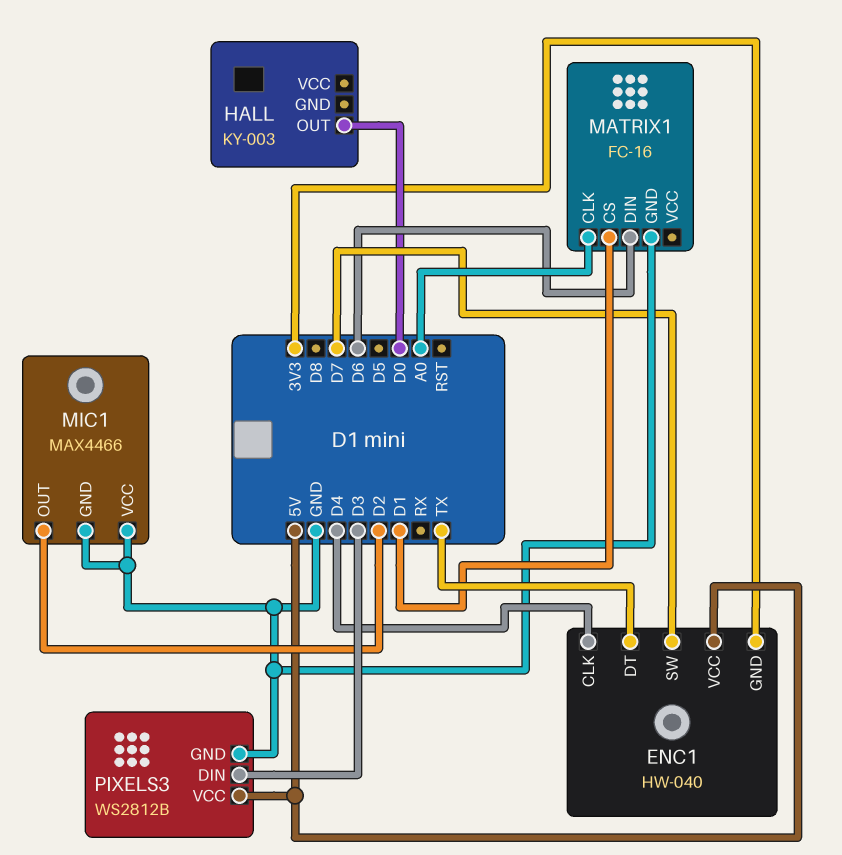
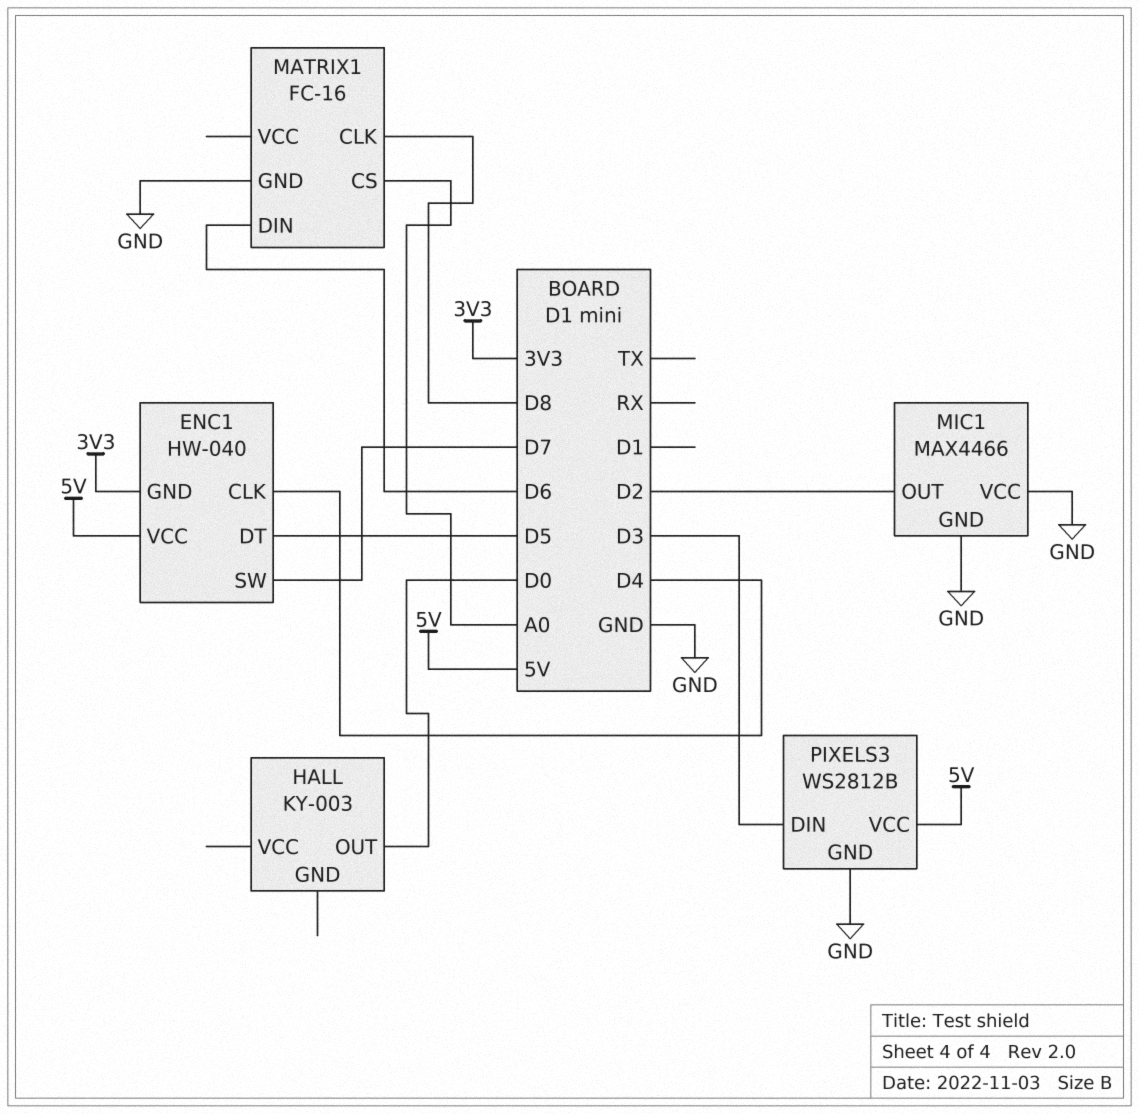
ENC1 pin DT: TX -> D5
MATRIX1 pin CLK: A0 -> D8
MATRIX1 pin CS: D1 -> A0

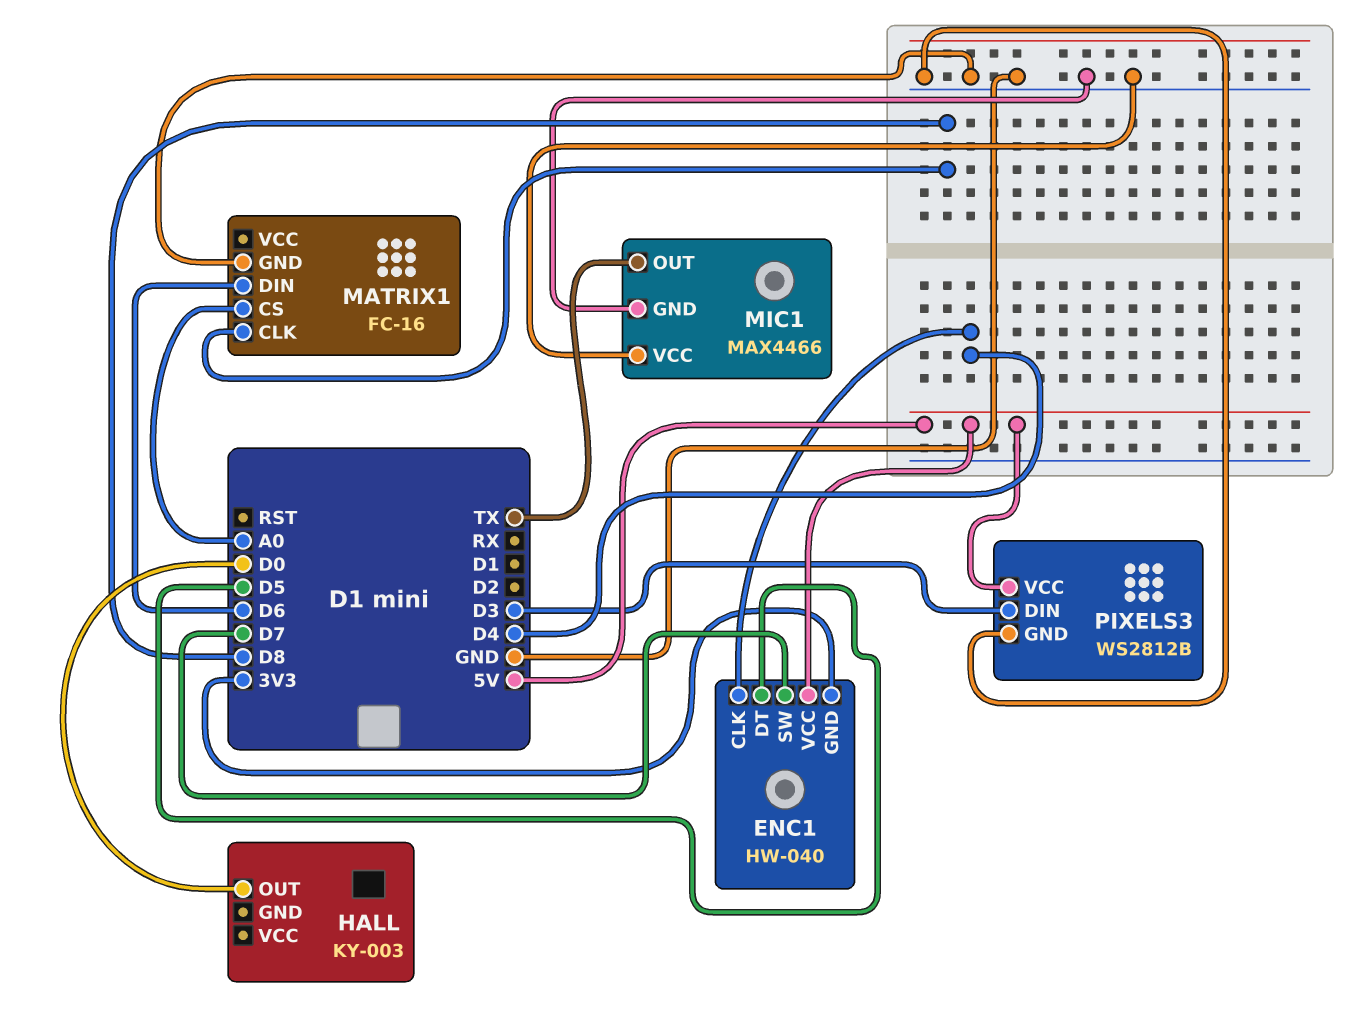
MIC1 pin OUT: D2 -> TX

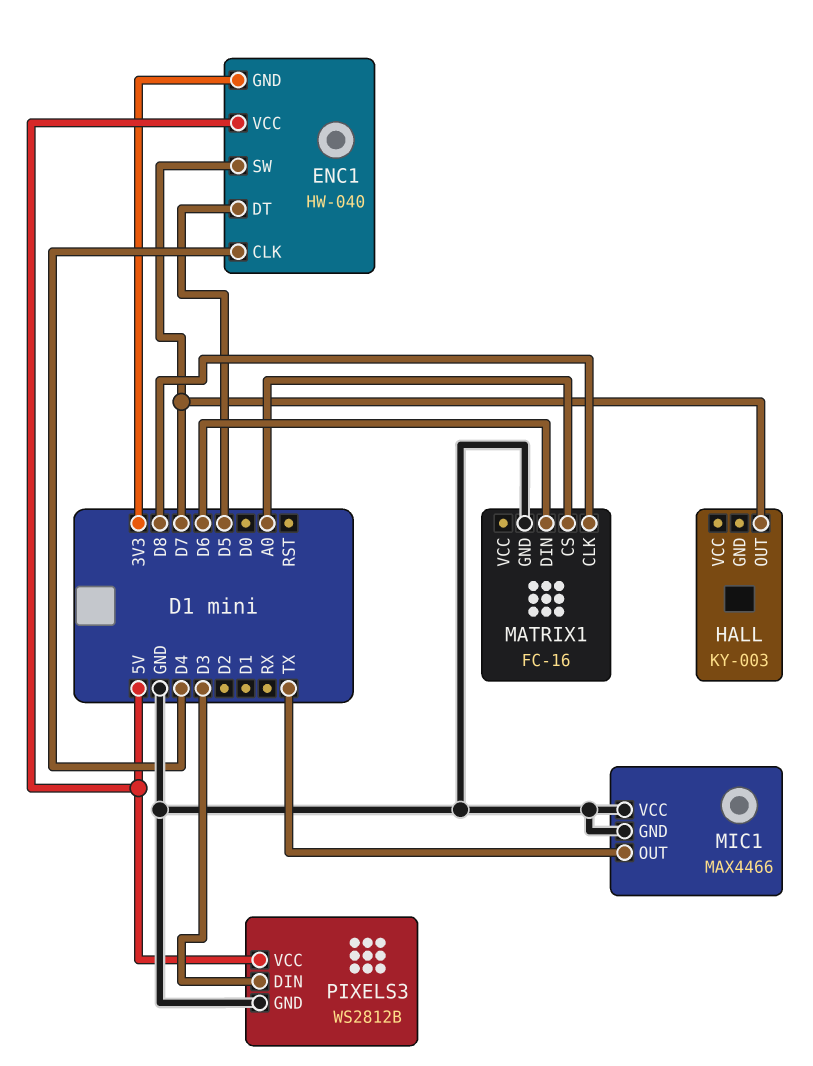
HALL pin OUT: D0 -> D7

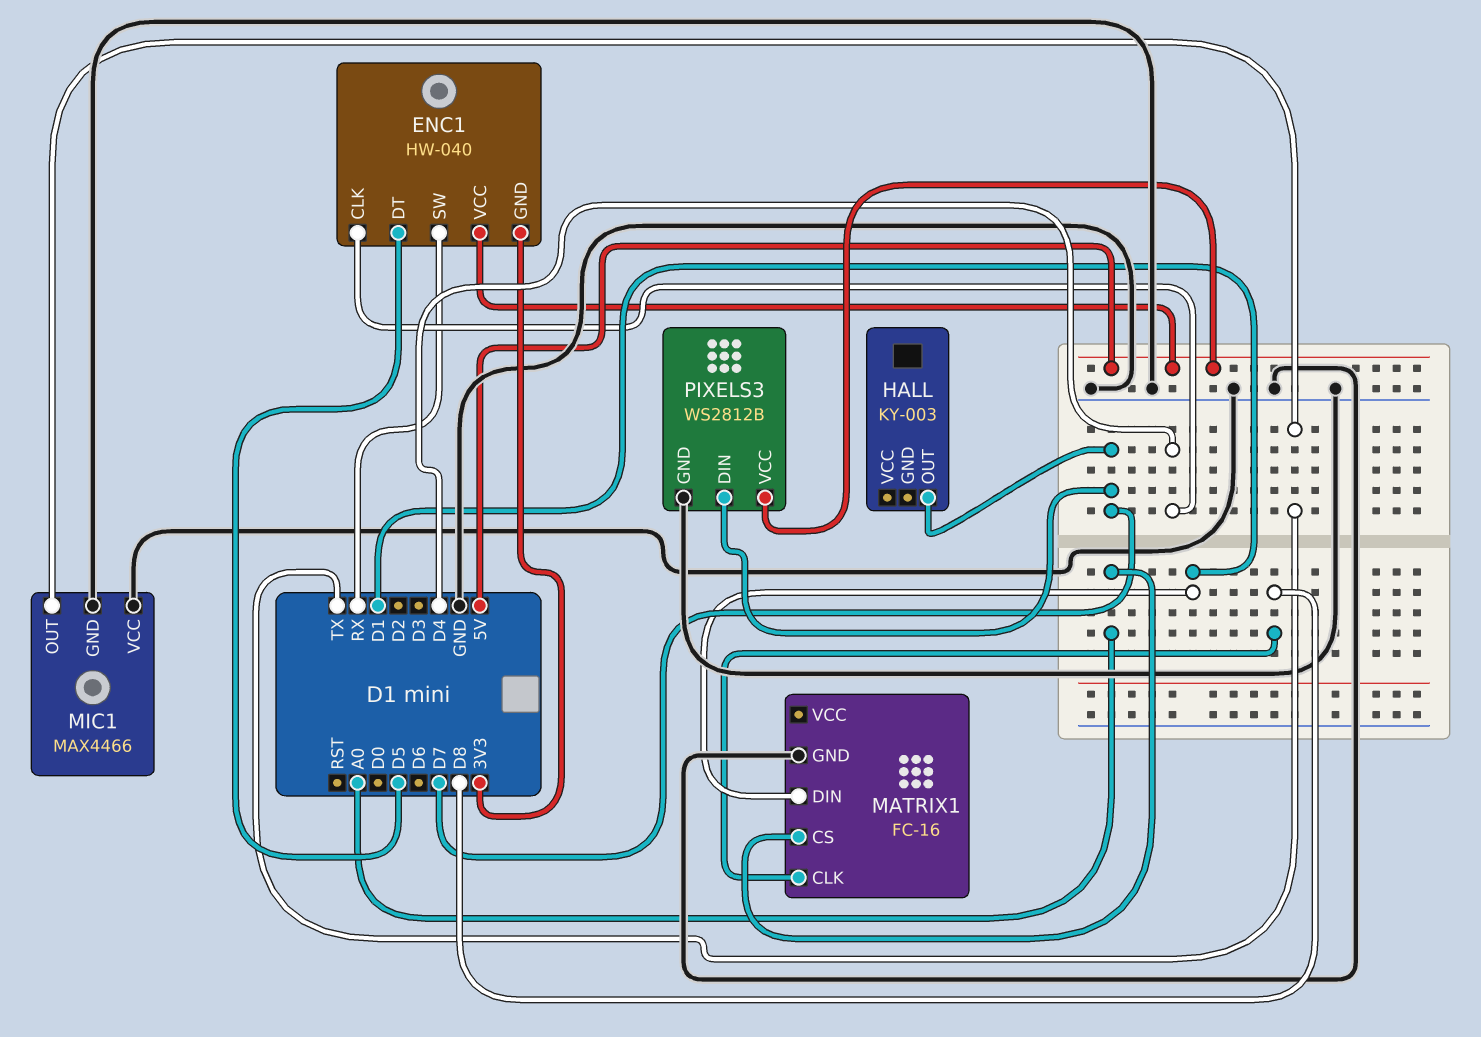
ENC1 pin SW: D7 -> RX
MATRIX1 pin DIN: D6 -> D1
PIXELS3 pin DIN: D3 -> D7

